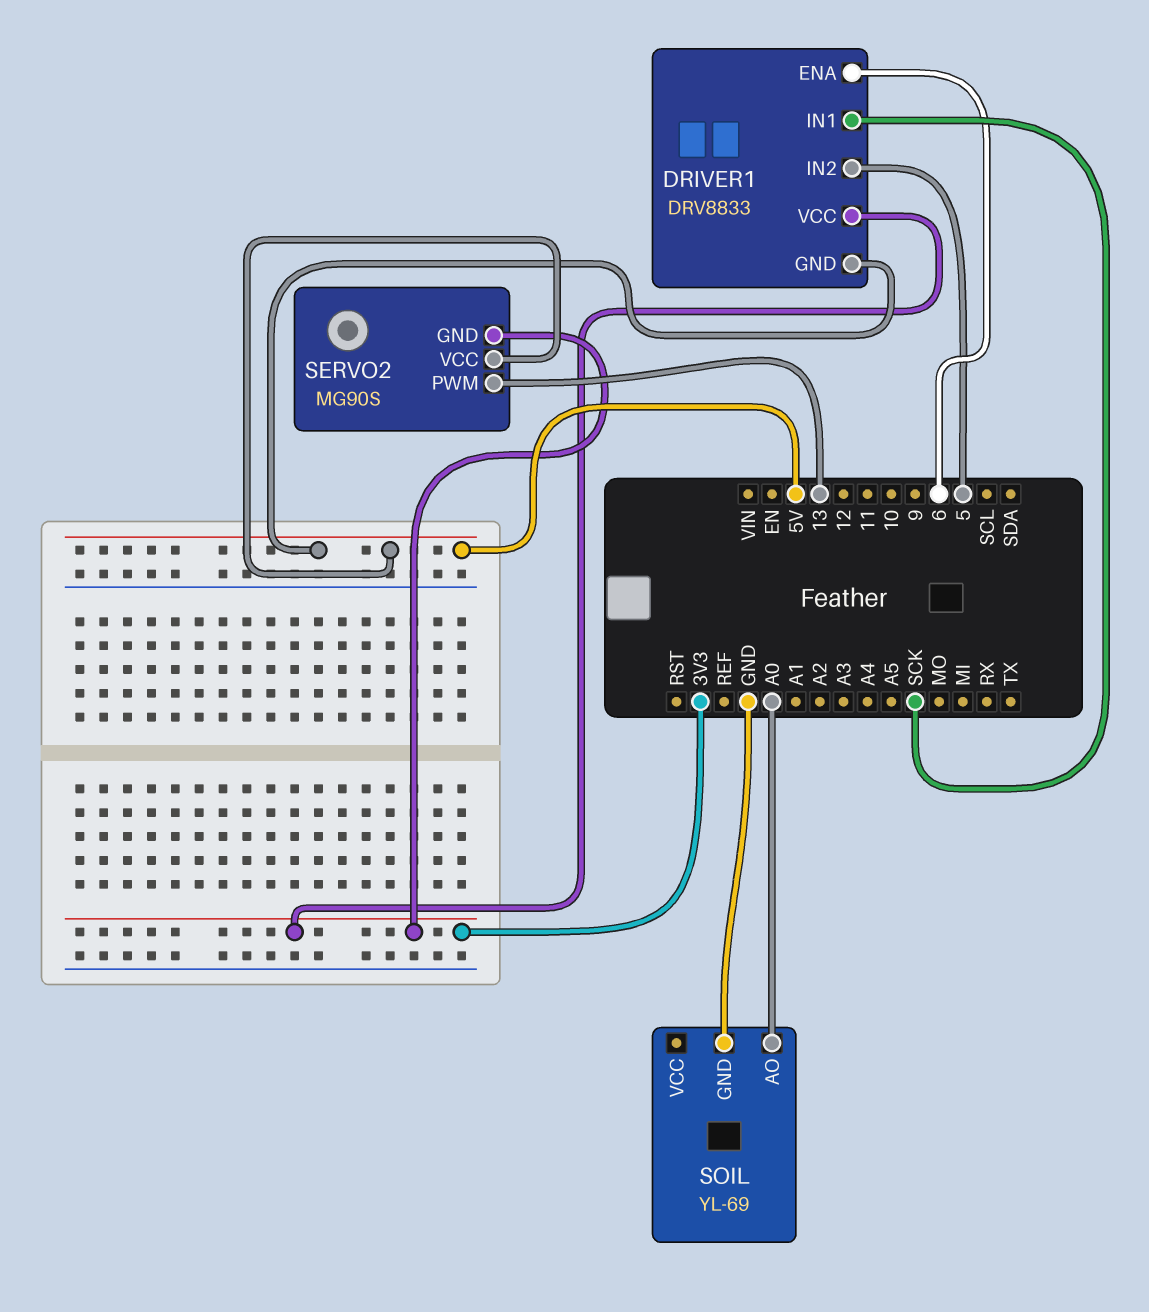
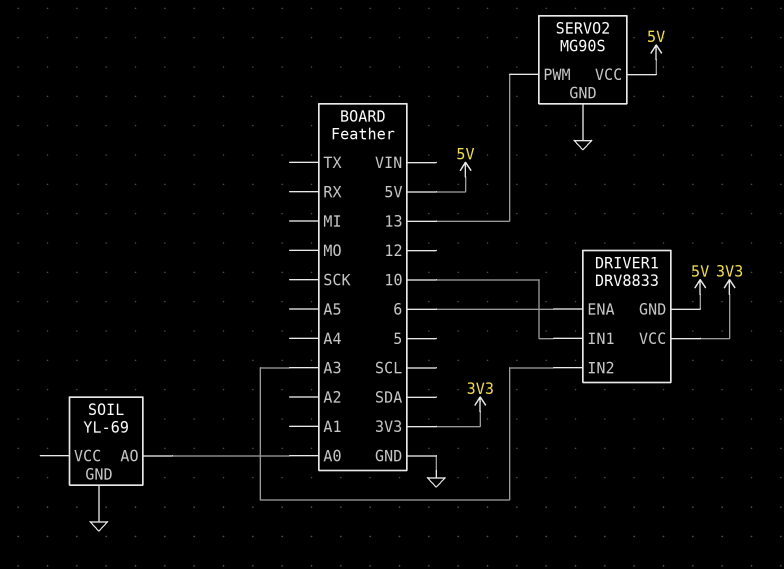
DRIVER1 pin IN1: SCK -> 10
DRIVER1 pin IN2: 5 -> A3
SERVO2 pin GND: 3V3 -> GND

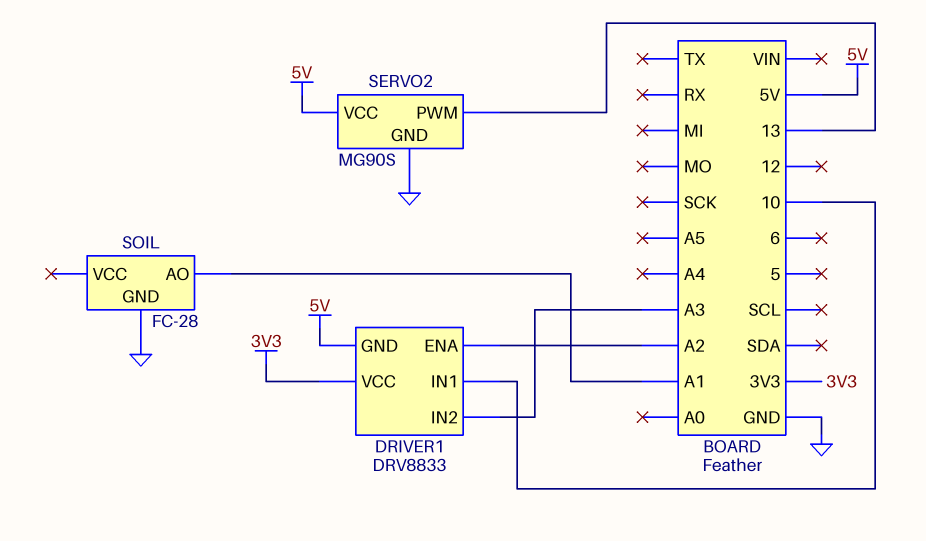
DRIVER1 pin ENA: 6 -> A2
SOIL: YL-69 -> FC-28
SOIL pin AO: A0 -> A1

